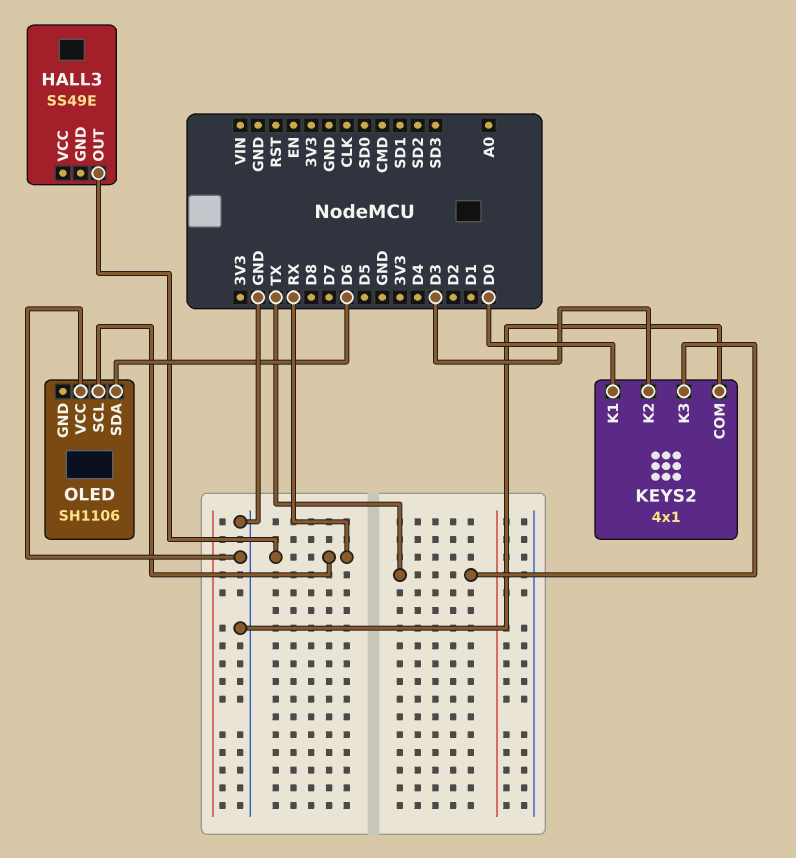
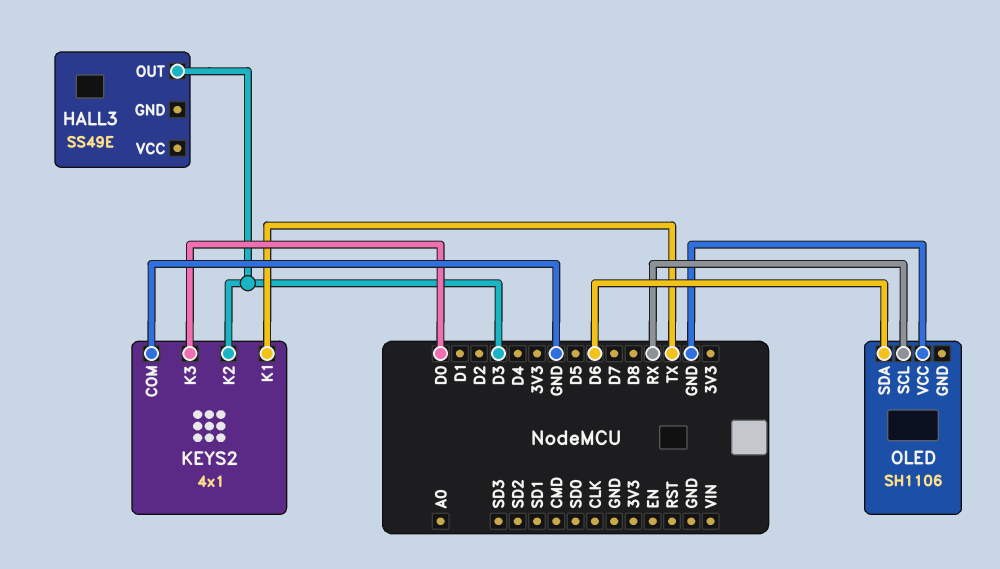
HALL3 pin OUT: RX -> D3
KEYS2 pin K1: D0 -> TX
KEYS2 pin K3: TX -> D0

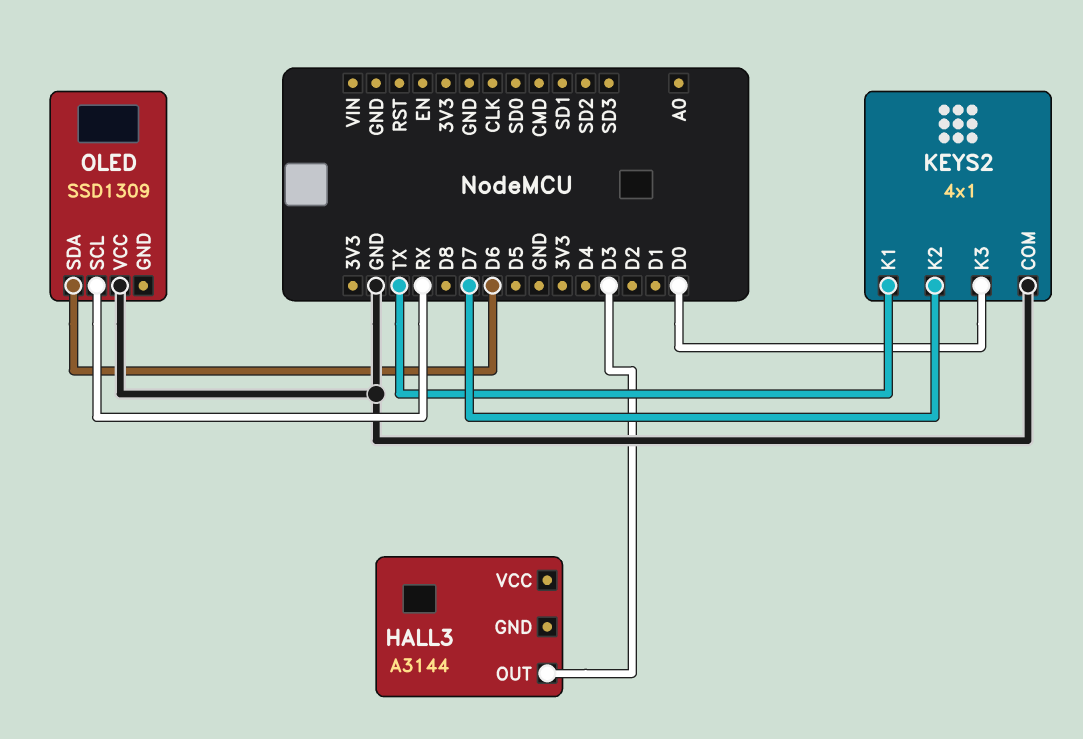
HALL3: SS49E -> A3144
KEYS2 pin K2: D3 -> D7
OLED: SH1106 -> SSD1309

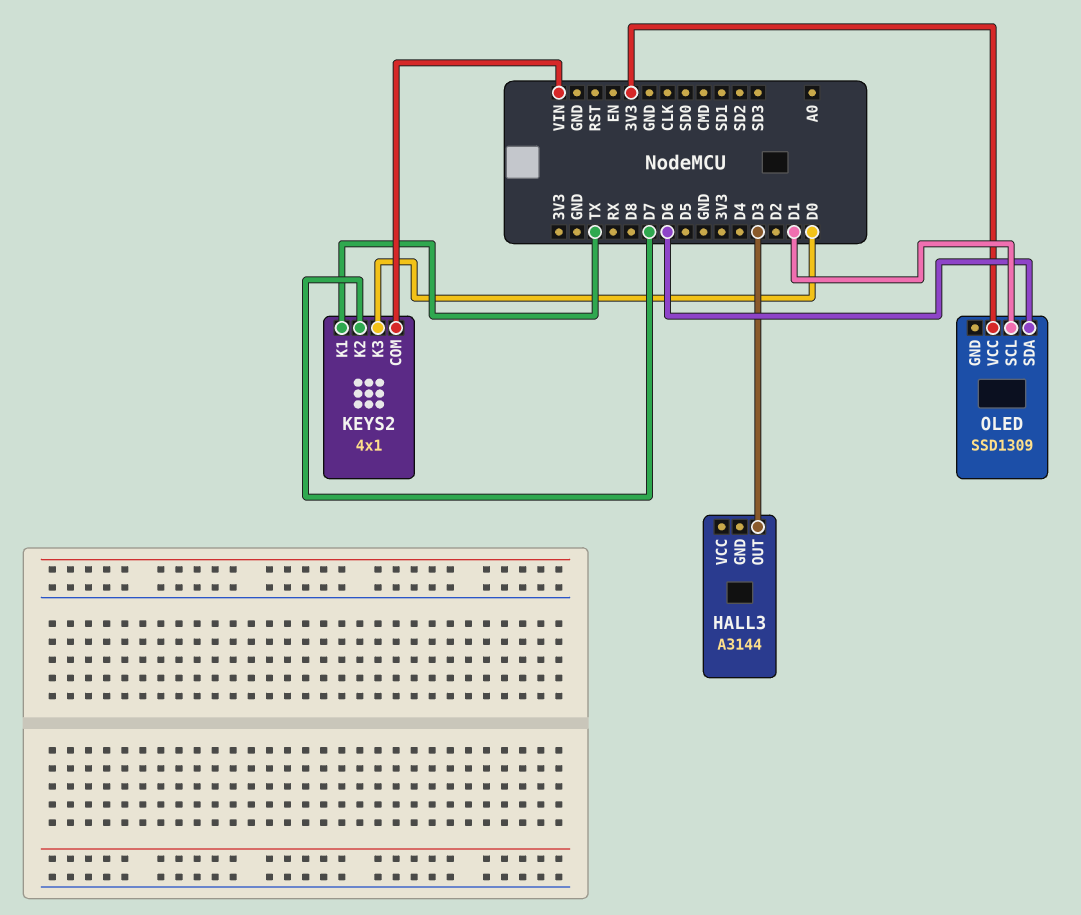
KEYS2 pin COM: GND -> VIN
OLED pin SCL: RX -> D1
OLED pin VCC: GND -> 3V3

